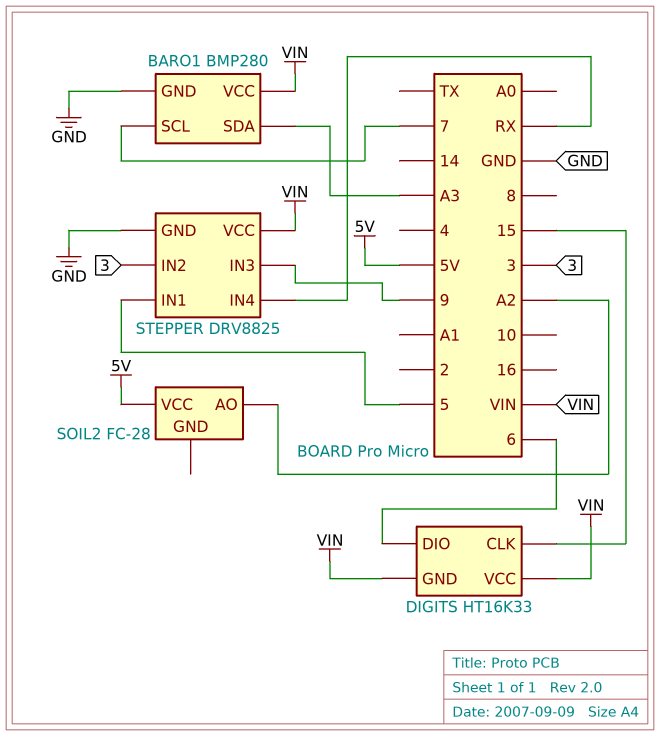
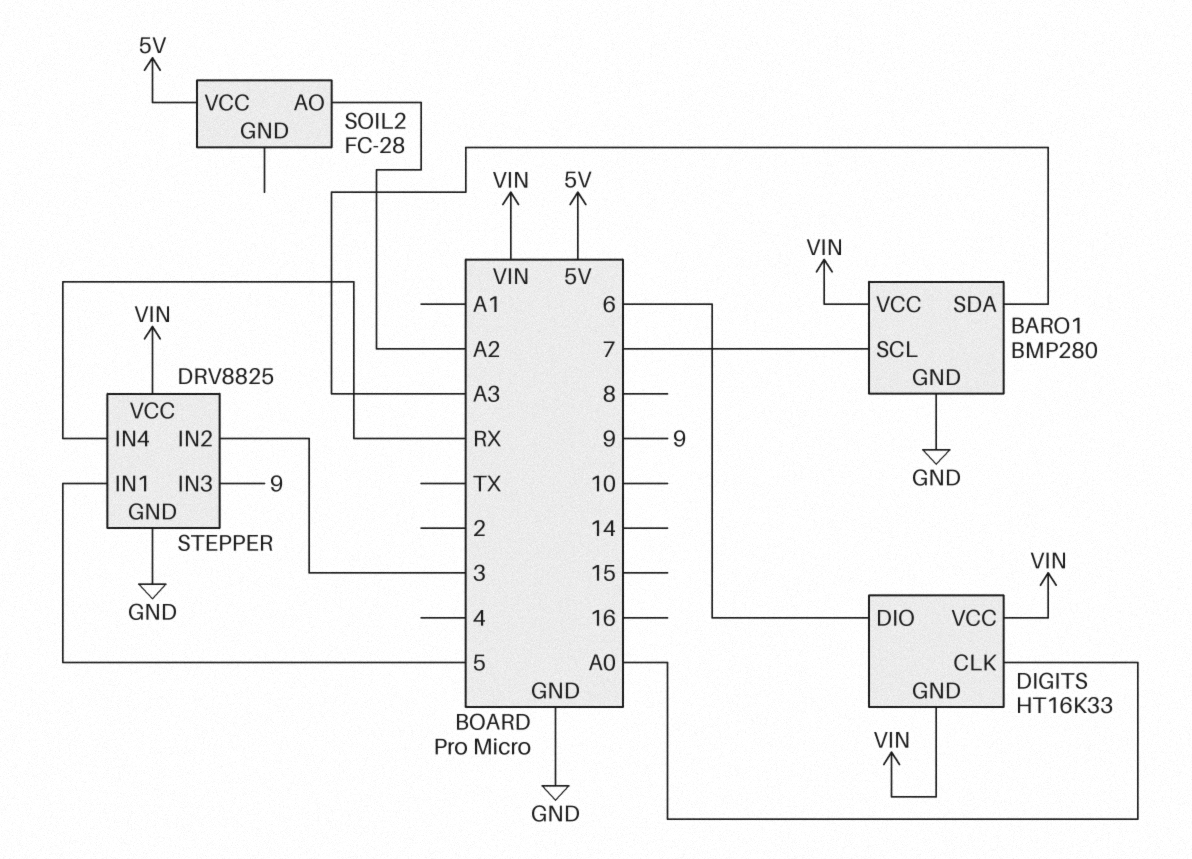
DIGITS pin CLK: 15 -> A0

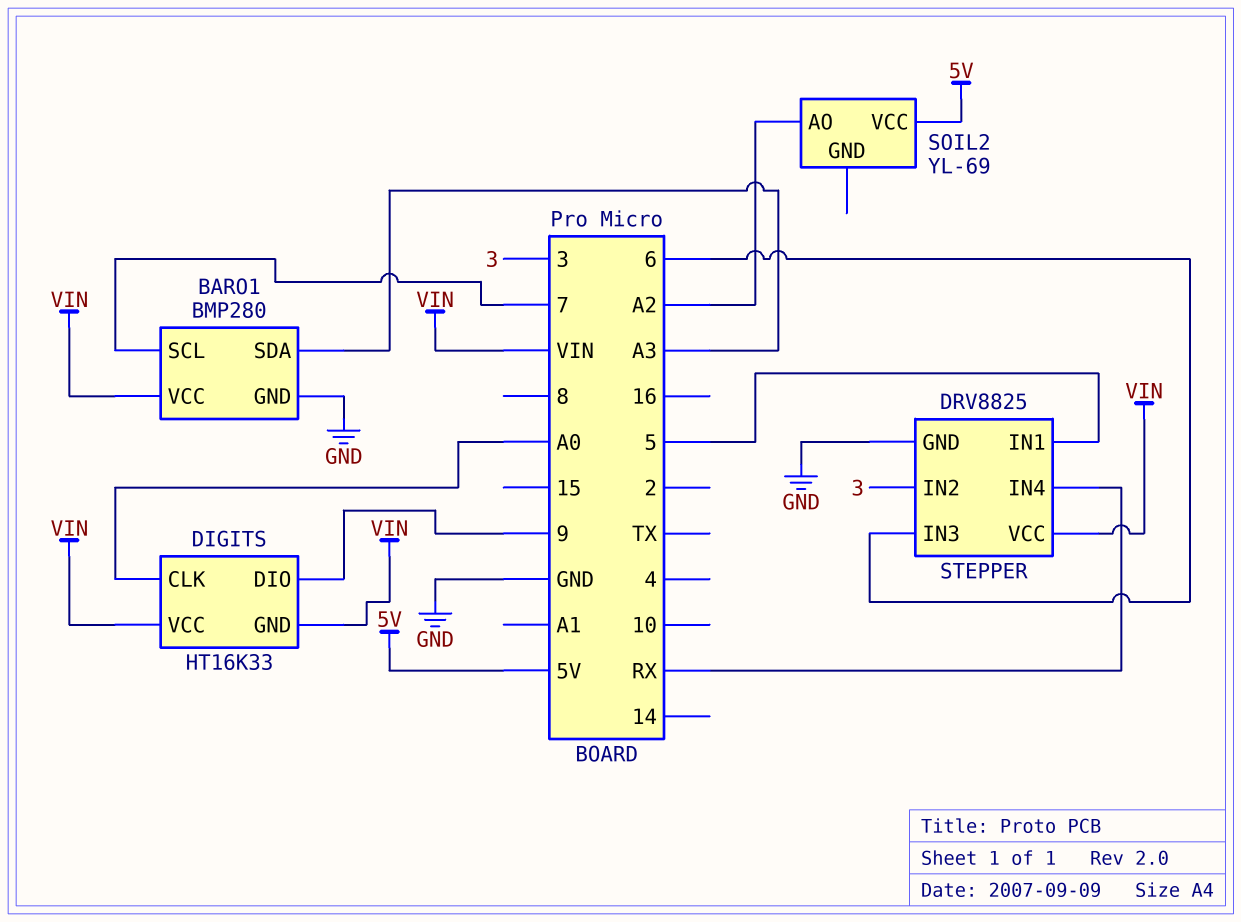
DIGITS pin DIO: 6 -> 9
SOIL2: FC-28 -> YL-69
STEPPER pin IN3: 9 -> 6

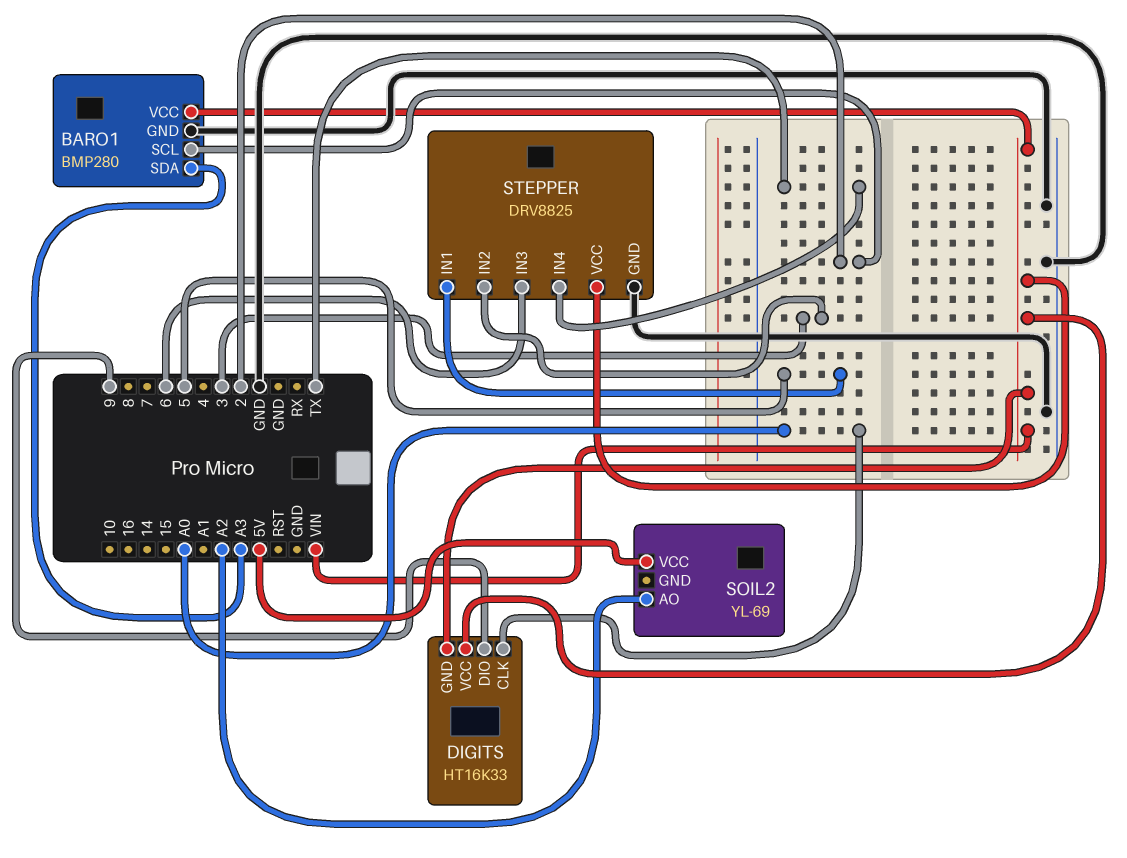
BARO1 pin SCL: 7 -> 2
STEPPER pin IN4: RX -> TX

